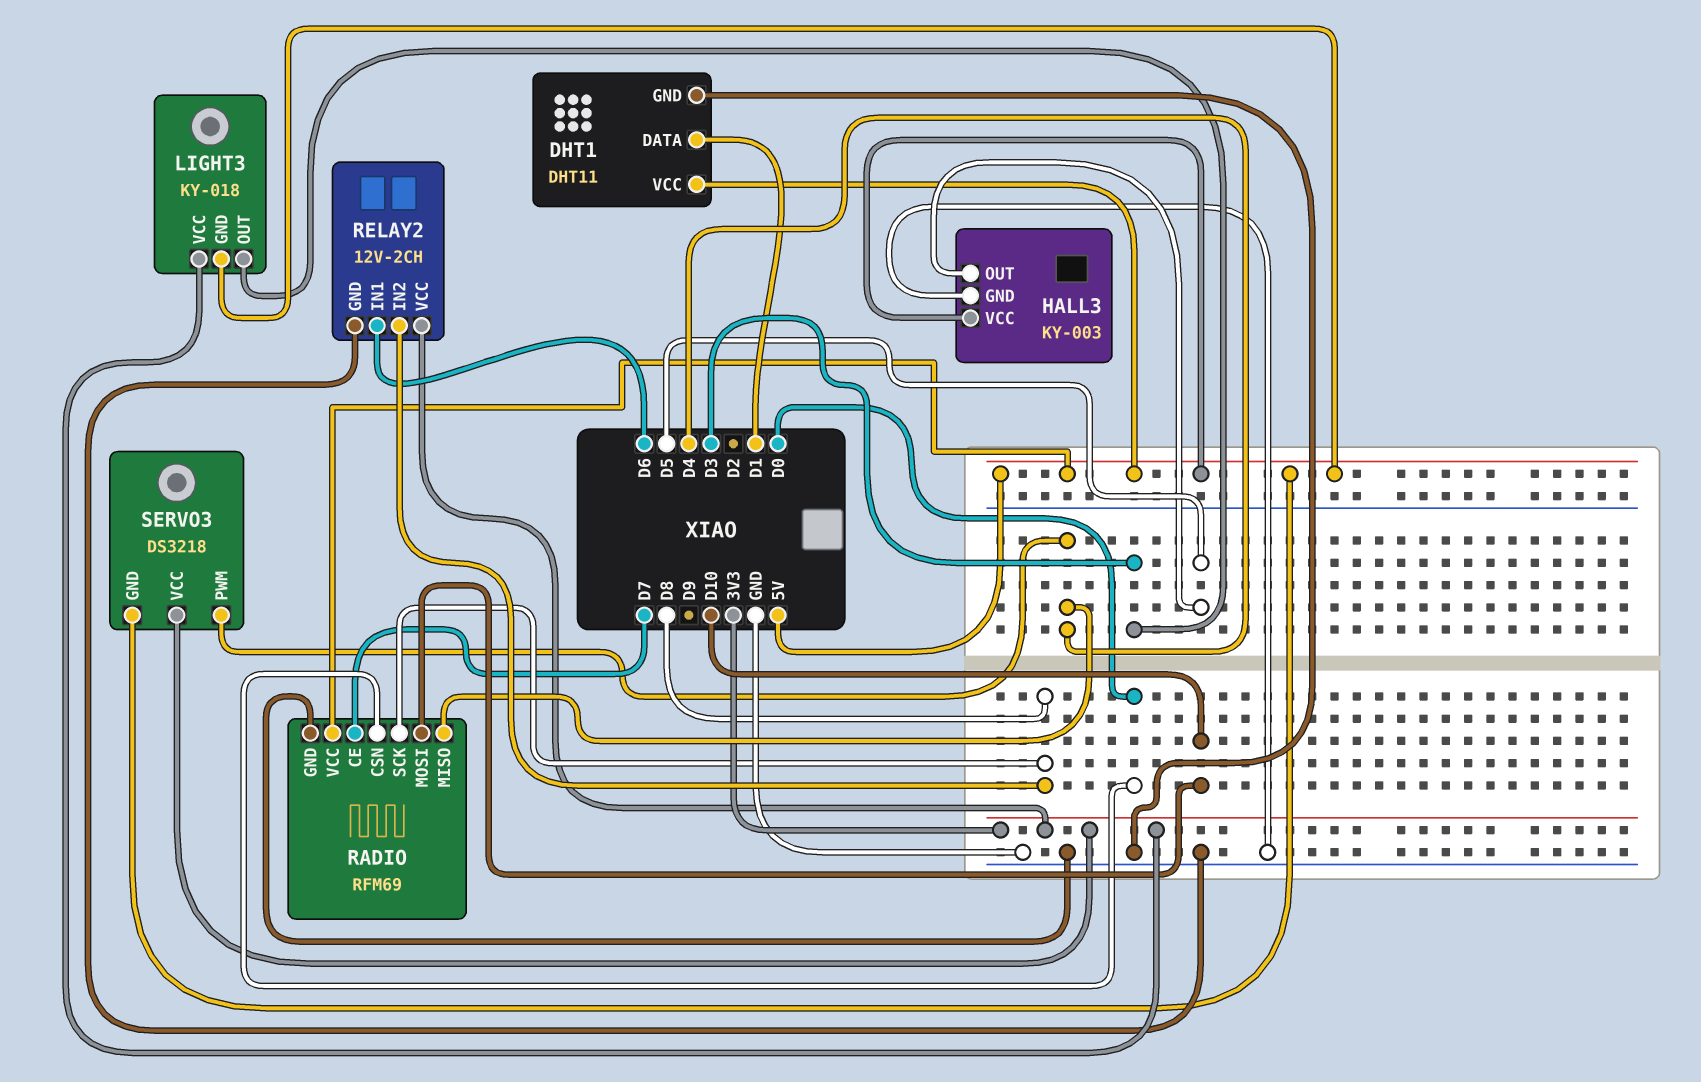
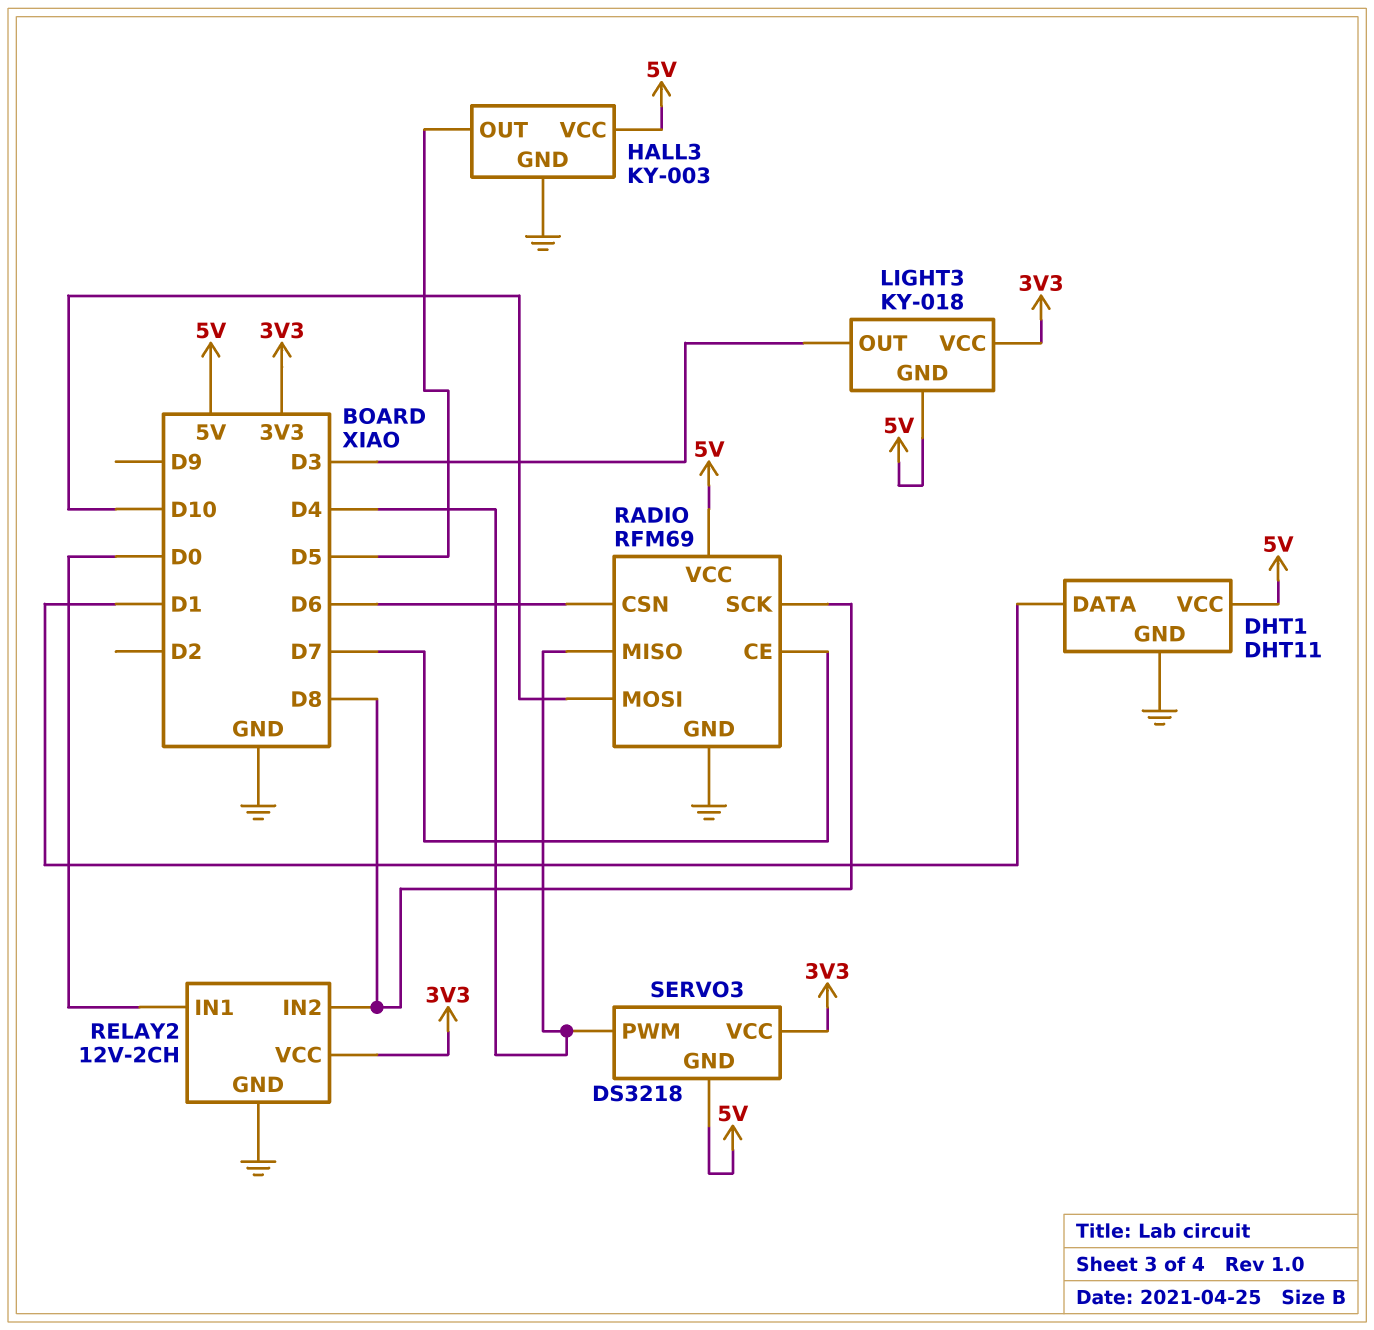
RADIO pin CSN: D0 -> D6
RELAY2 pin IN1: D6 -> D0

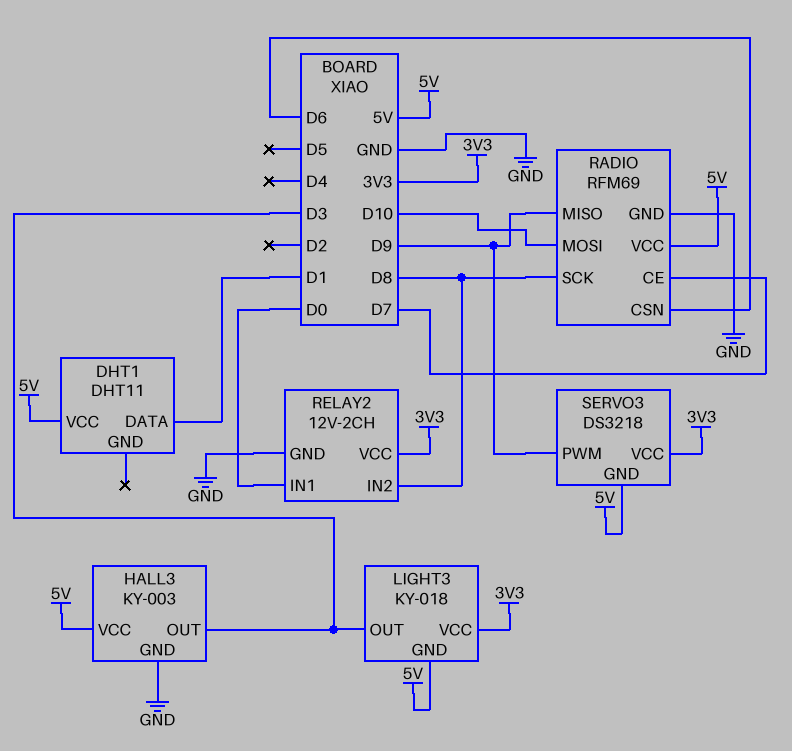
DHT1 pin GND: GND -> none
HALL3 pin OUT: D5 -> D3
RADIO pin MISO: D4 -> D9
SERVO3 pin PWM: D4 -> D9

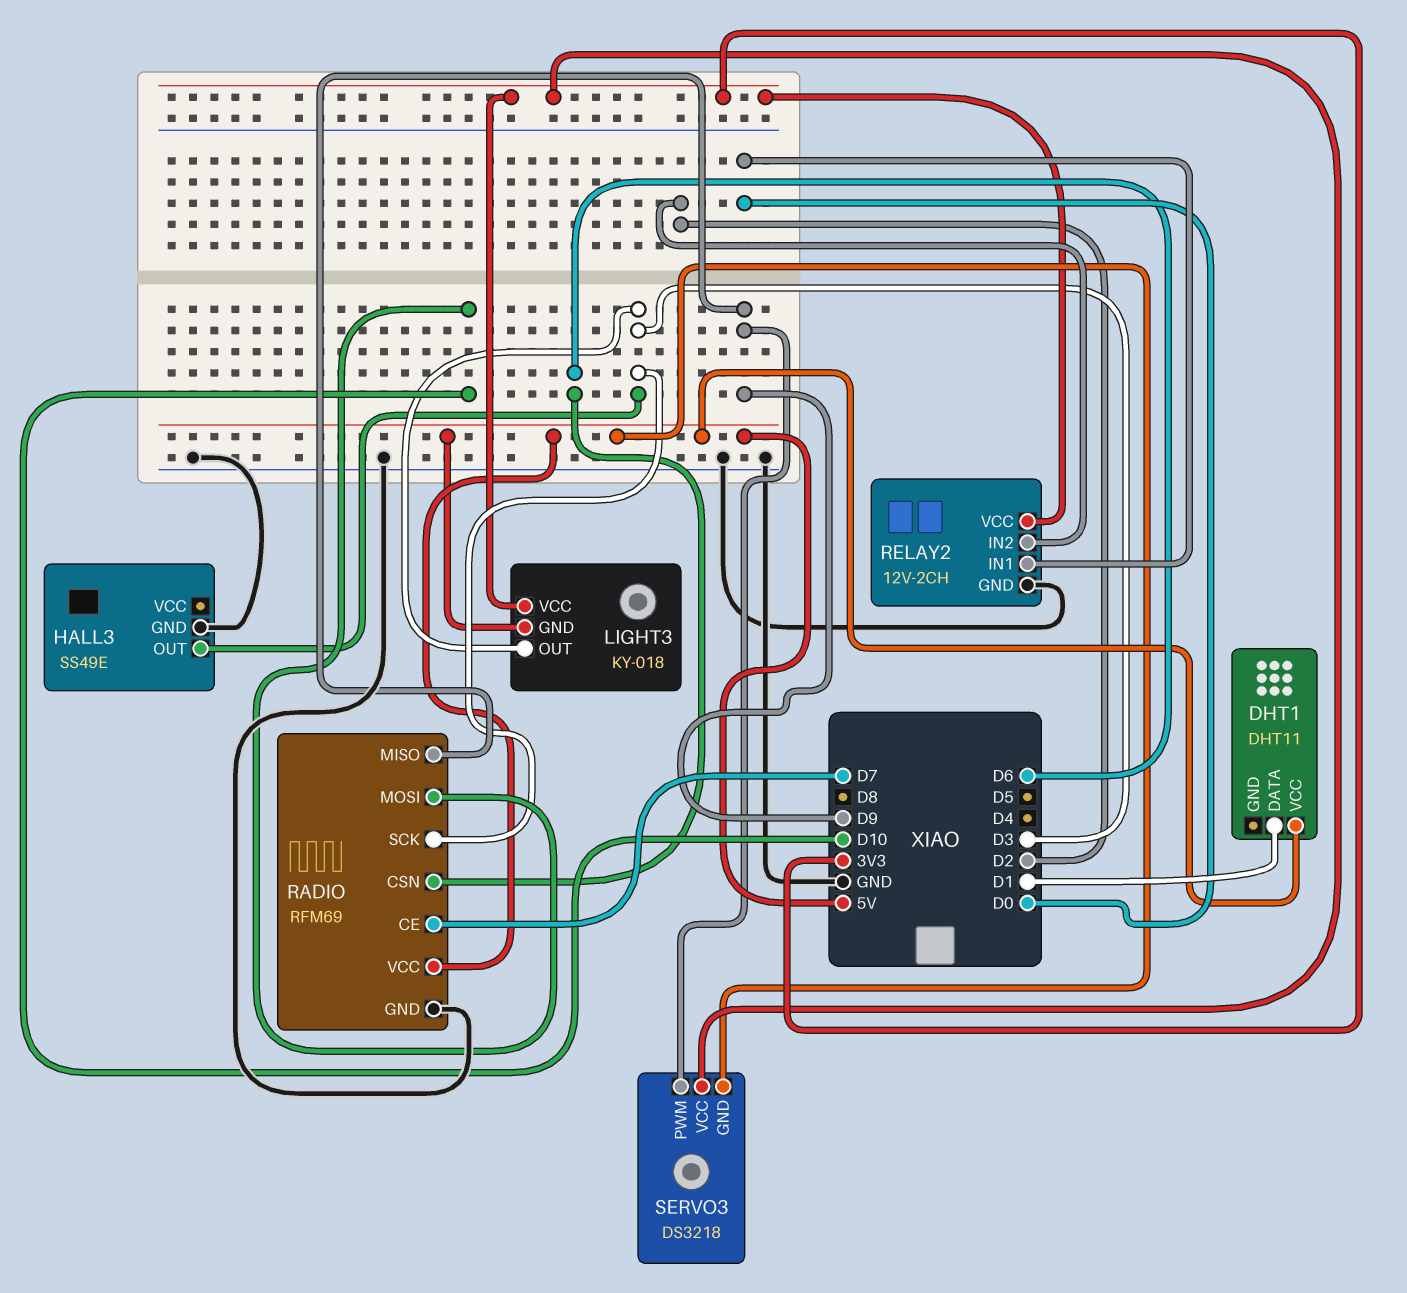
HALL3: KY-003 -> SS49E
HALL3 pin VCC: 5V -> none
RADIO pin SCK: D8 -> D3
RELAY2 pin IN2: D8 -> D2

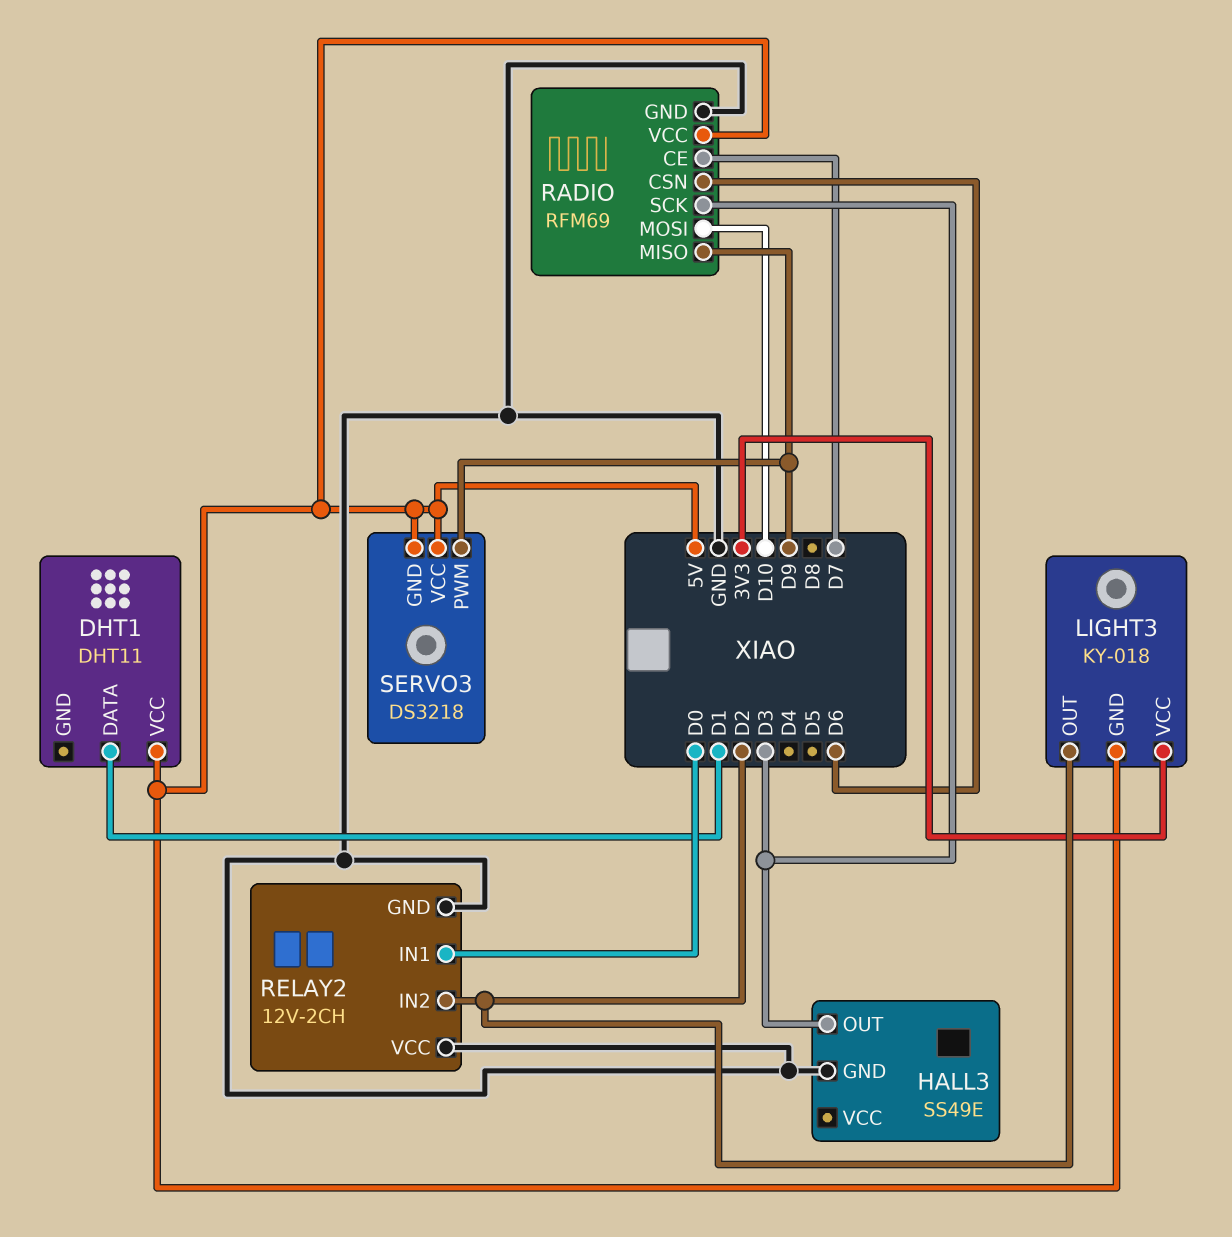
LIGHT3 pin OUT: D3 -> D2
RELAY2 pin VCC: 3V3 -> GND
SERVO3 pin VCC: 3V3 -> 5V

